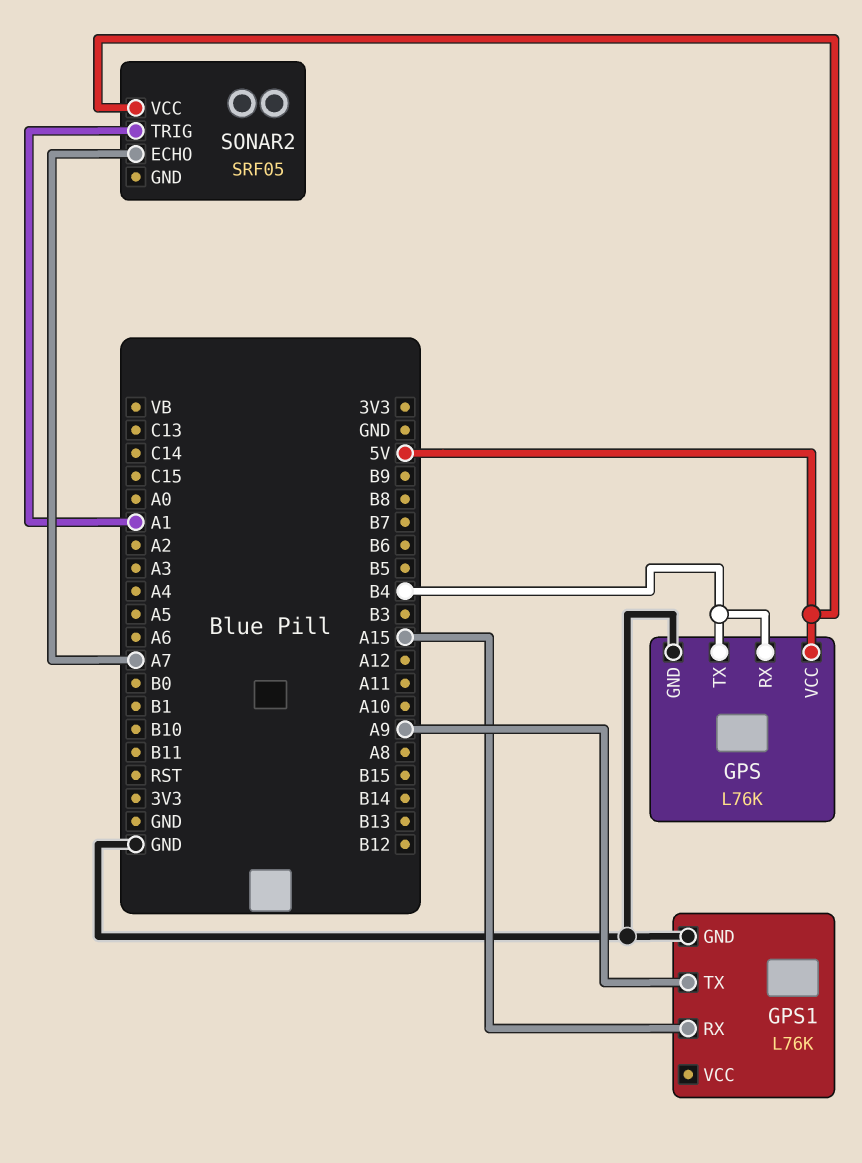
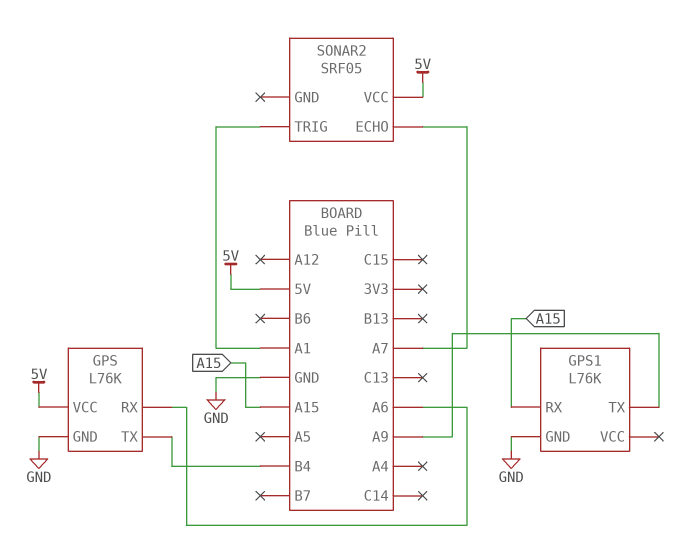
GPS pin RX: B4 -> A6

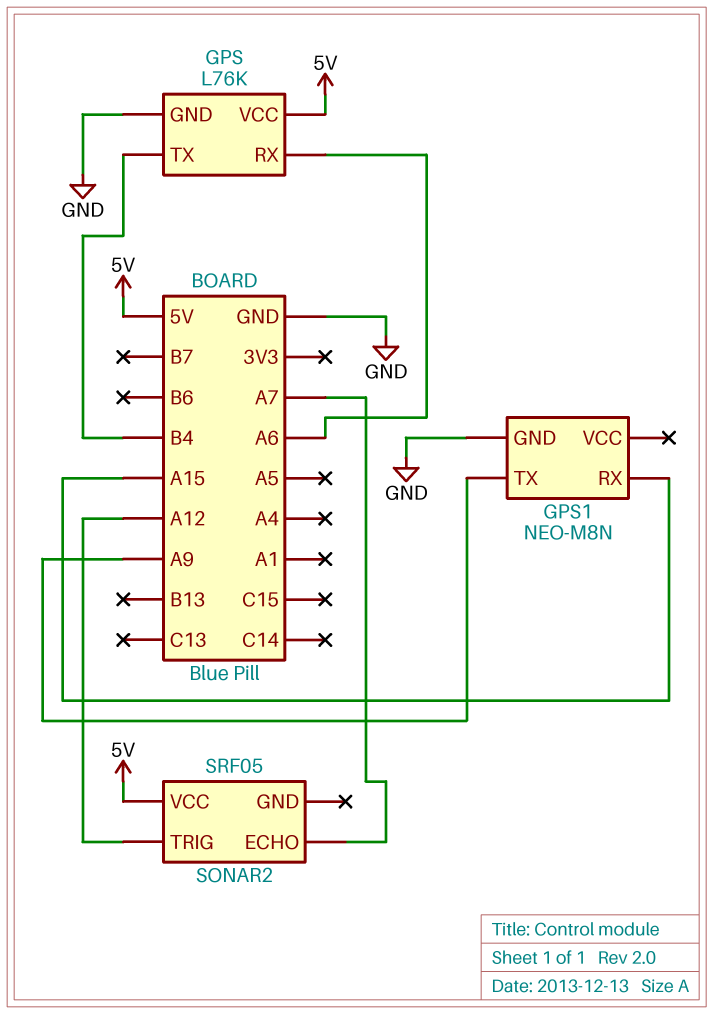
GPS1: L76K -> NEO-M8N
SONAR2 pin TRIG: A1 -> A12

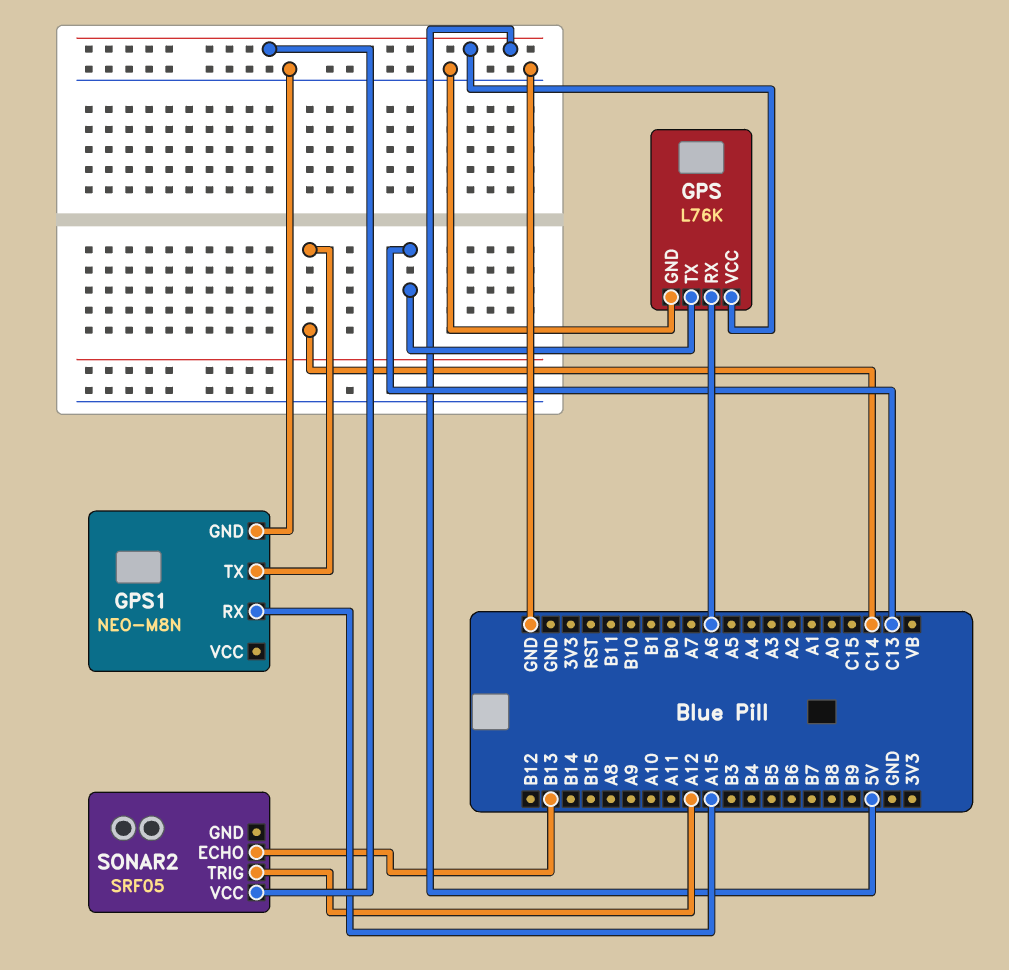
GPS pin TX: B4 -> C13
GPS1 pin TX: A9 -> C14
SONAR2 pin ECHO: A7 -> B13

